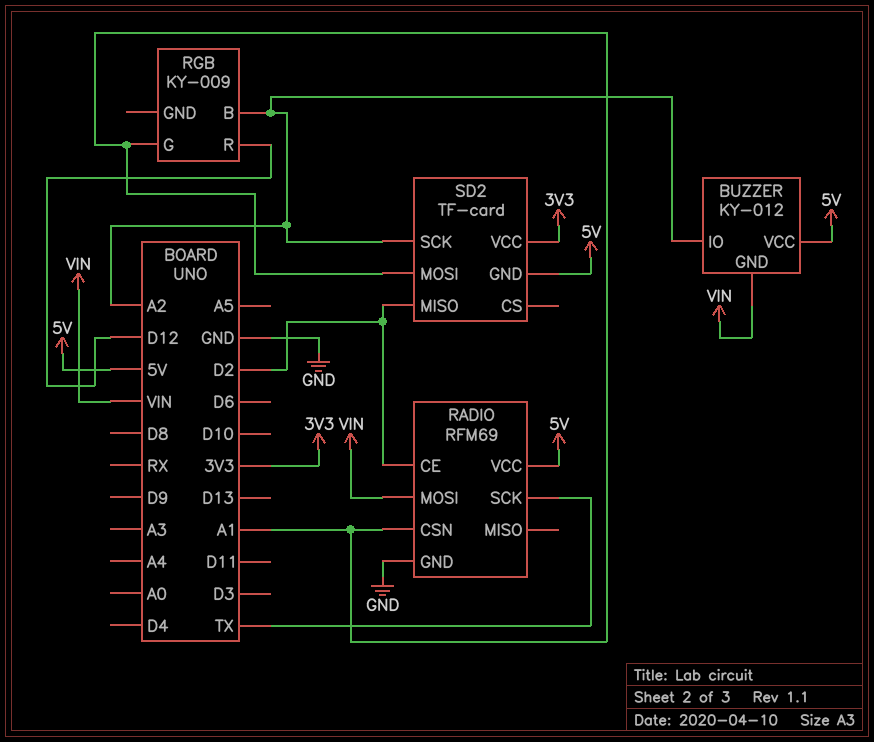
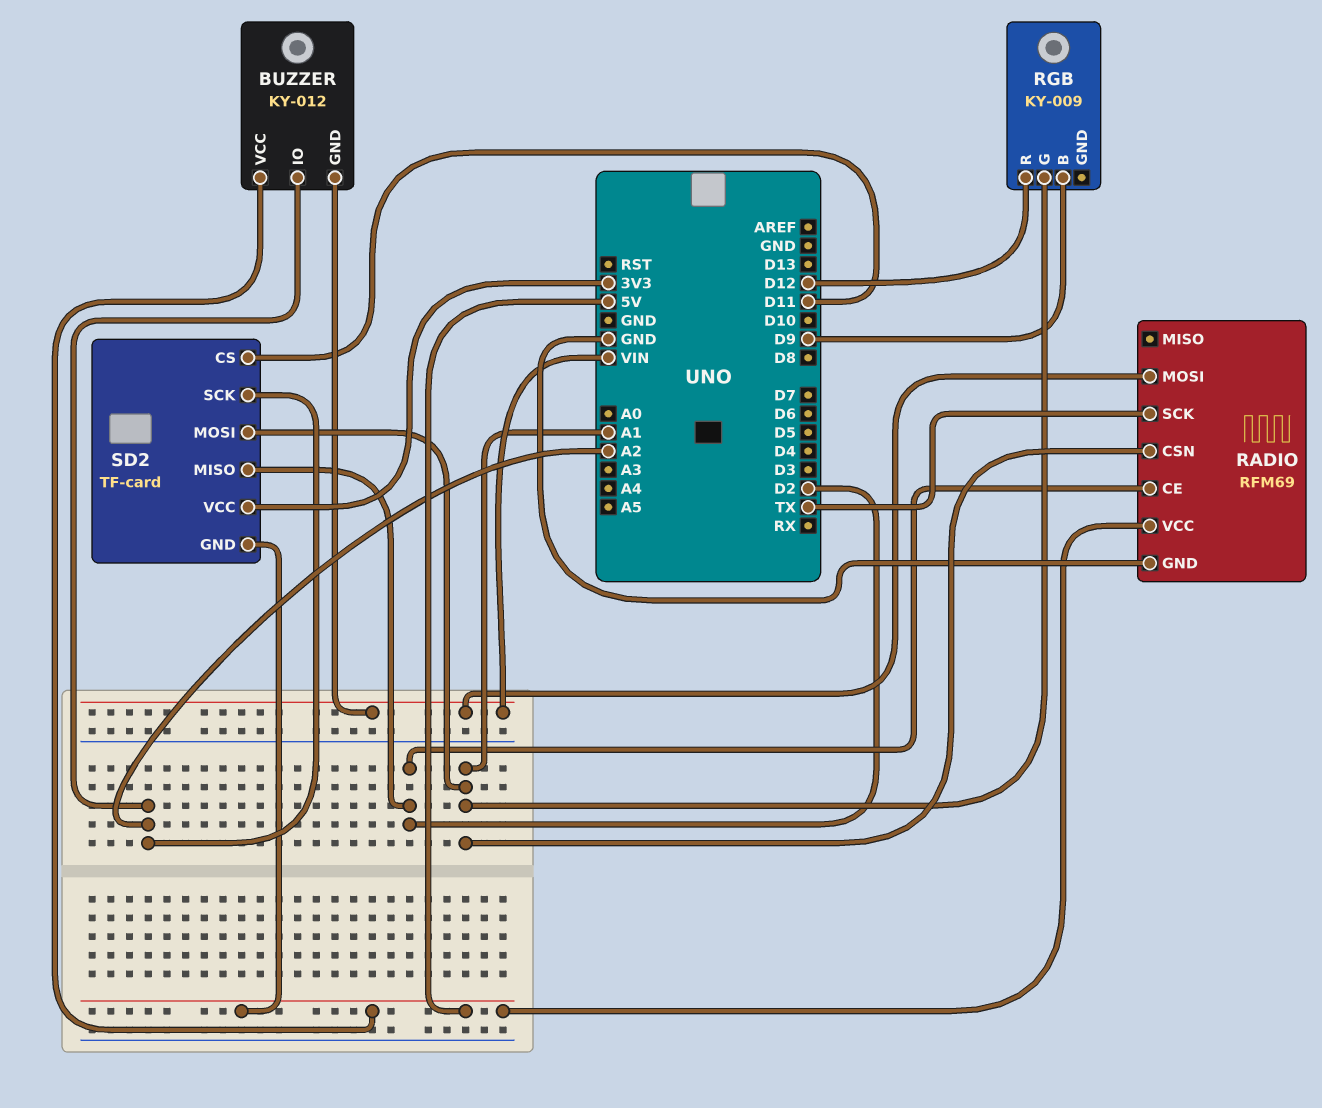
RGB pin B: A2 -> D9
SD2 pin CS: none -> D11

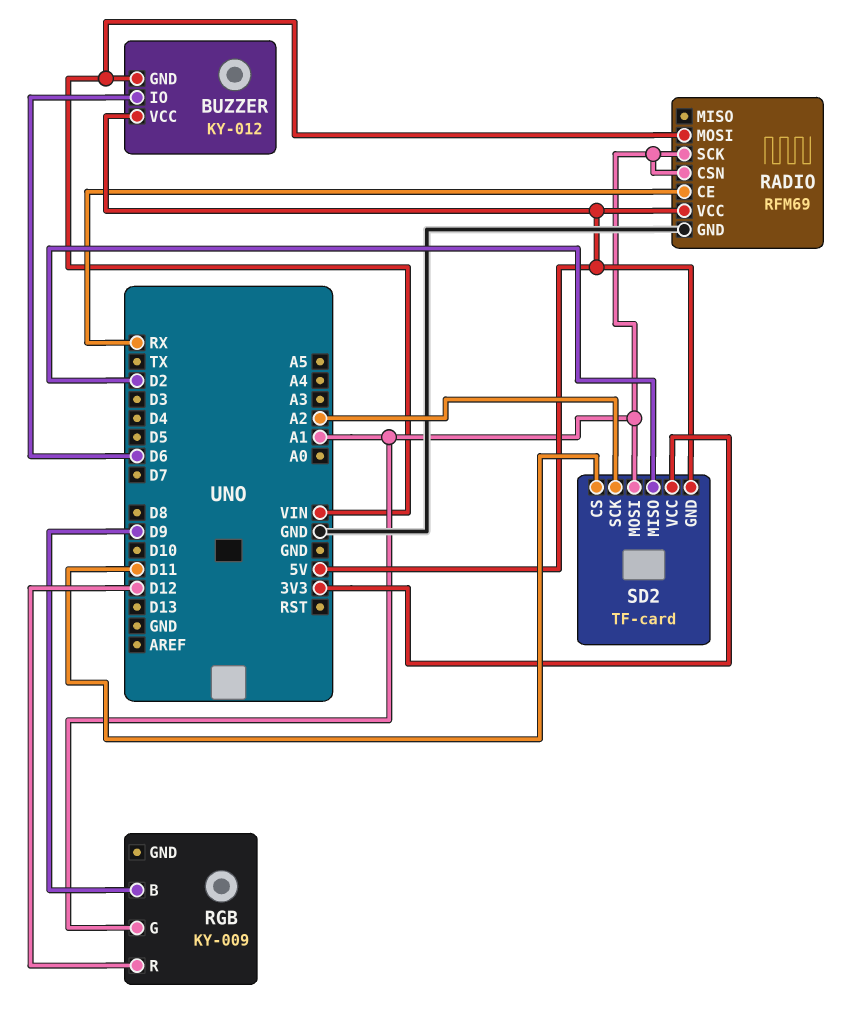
BUZZER pin IO: A2 -> D6
RADIO pin CE: D2 -> RX
RADIO pin SCK: TX -> A1

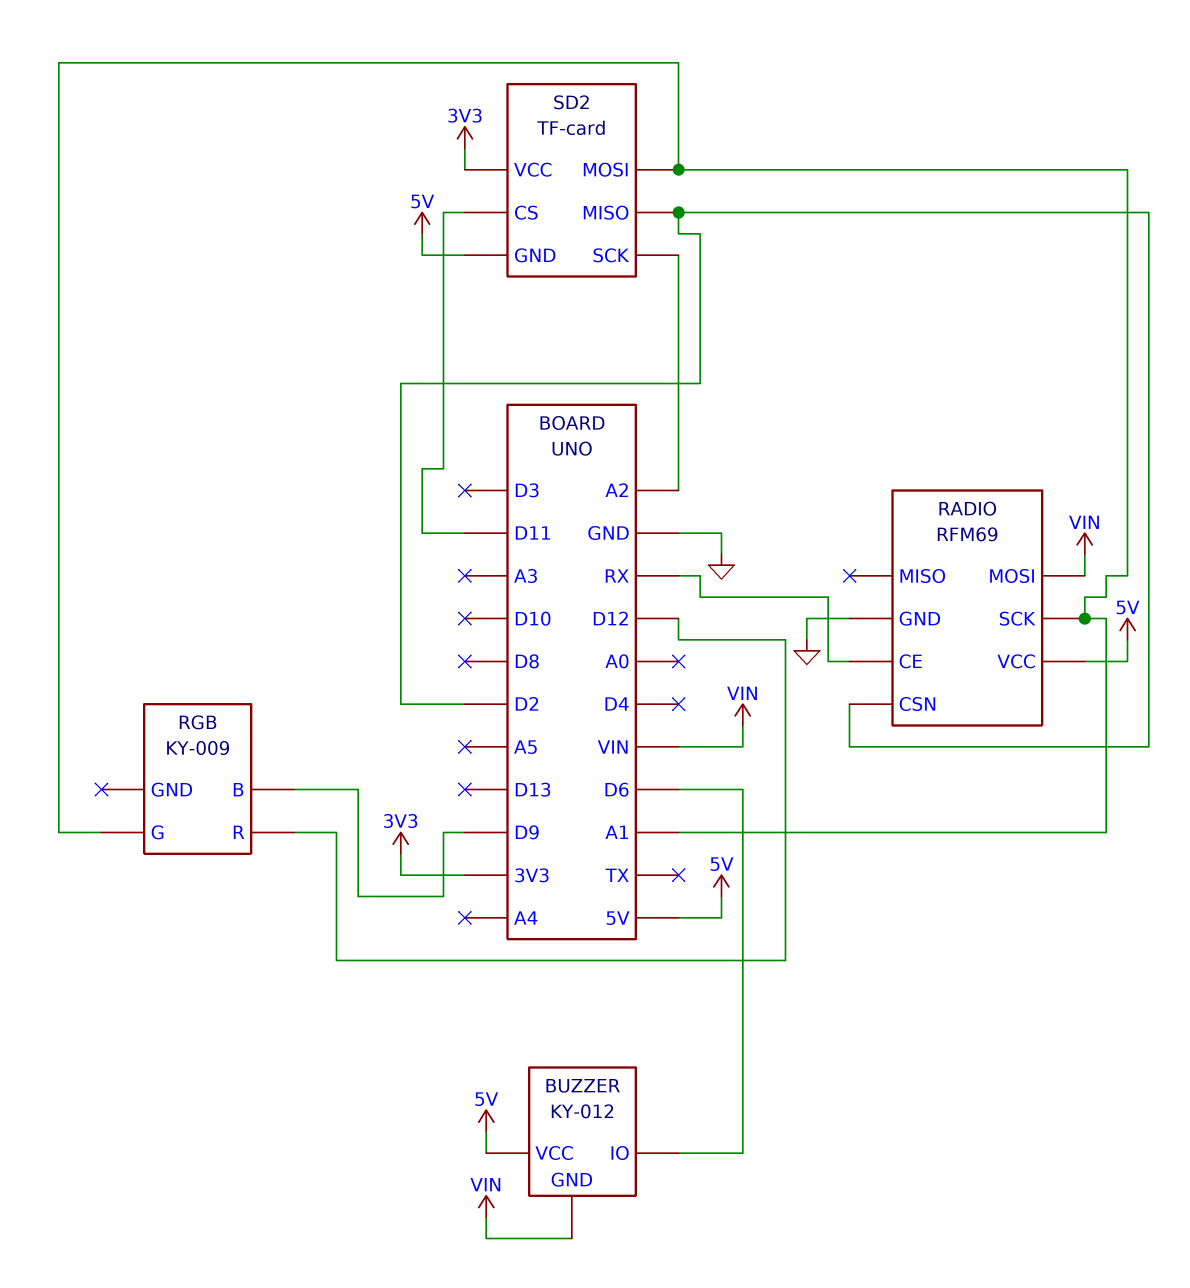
RADIO pin CSN: A1 -> D2

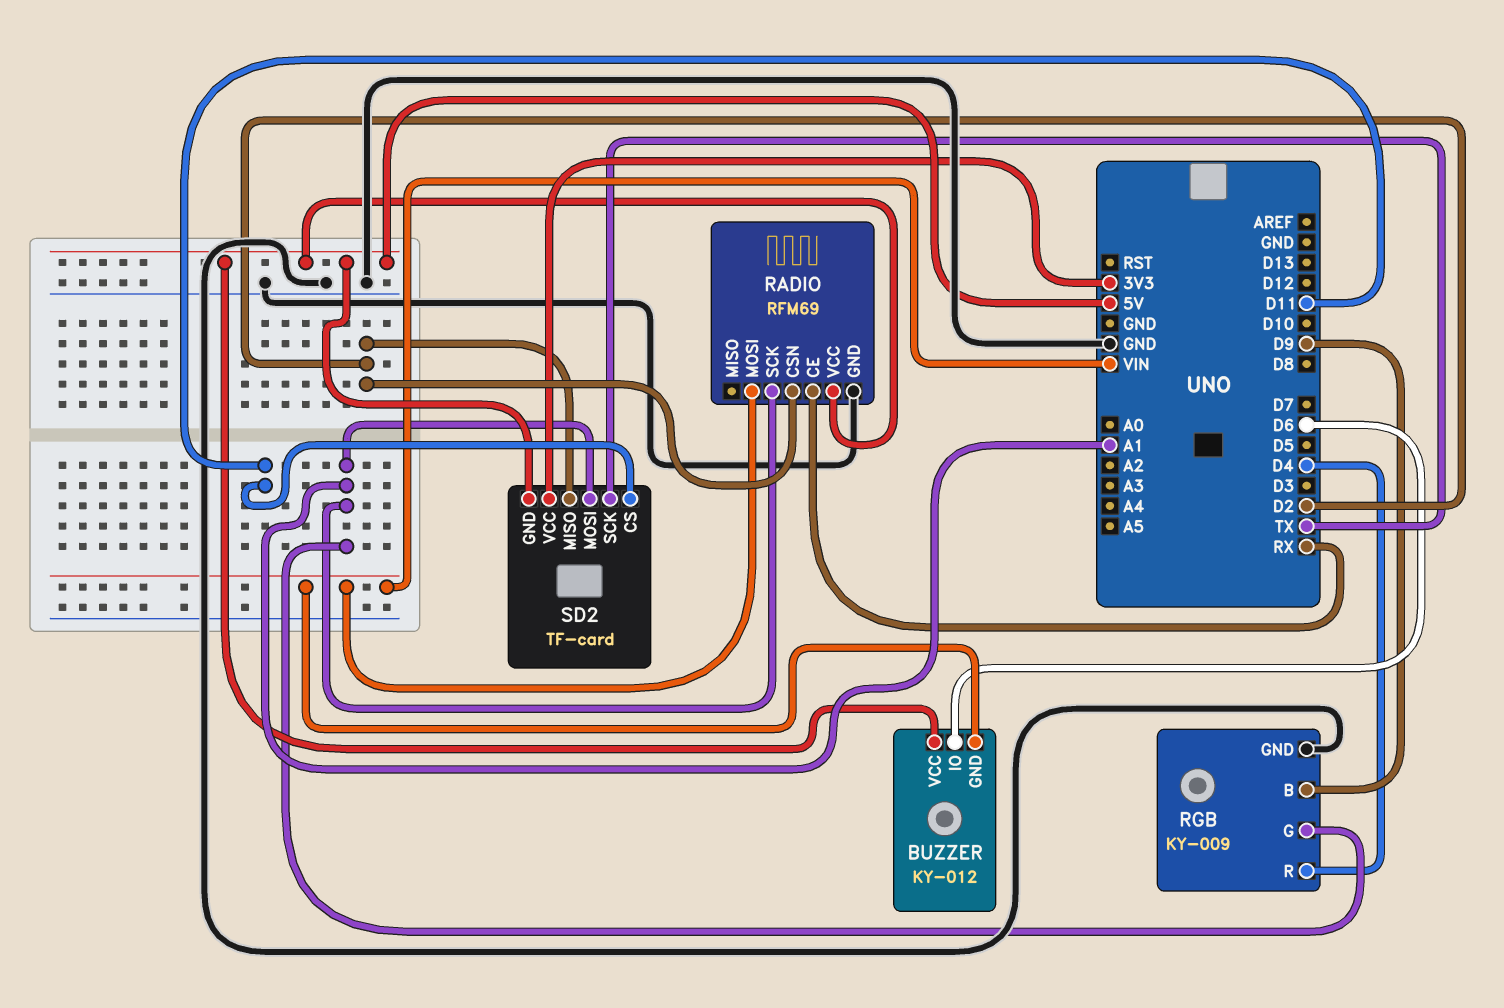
RGB pin GND: none -> GND
RGB pin R: D12 -> D4
SD2 pin SCK: A2 -> TX

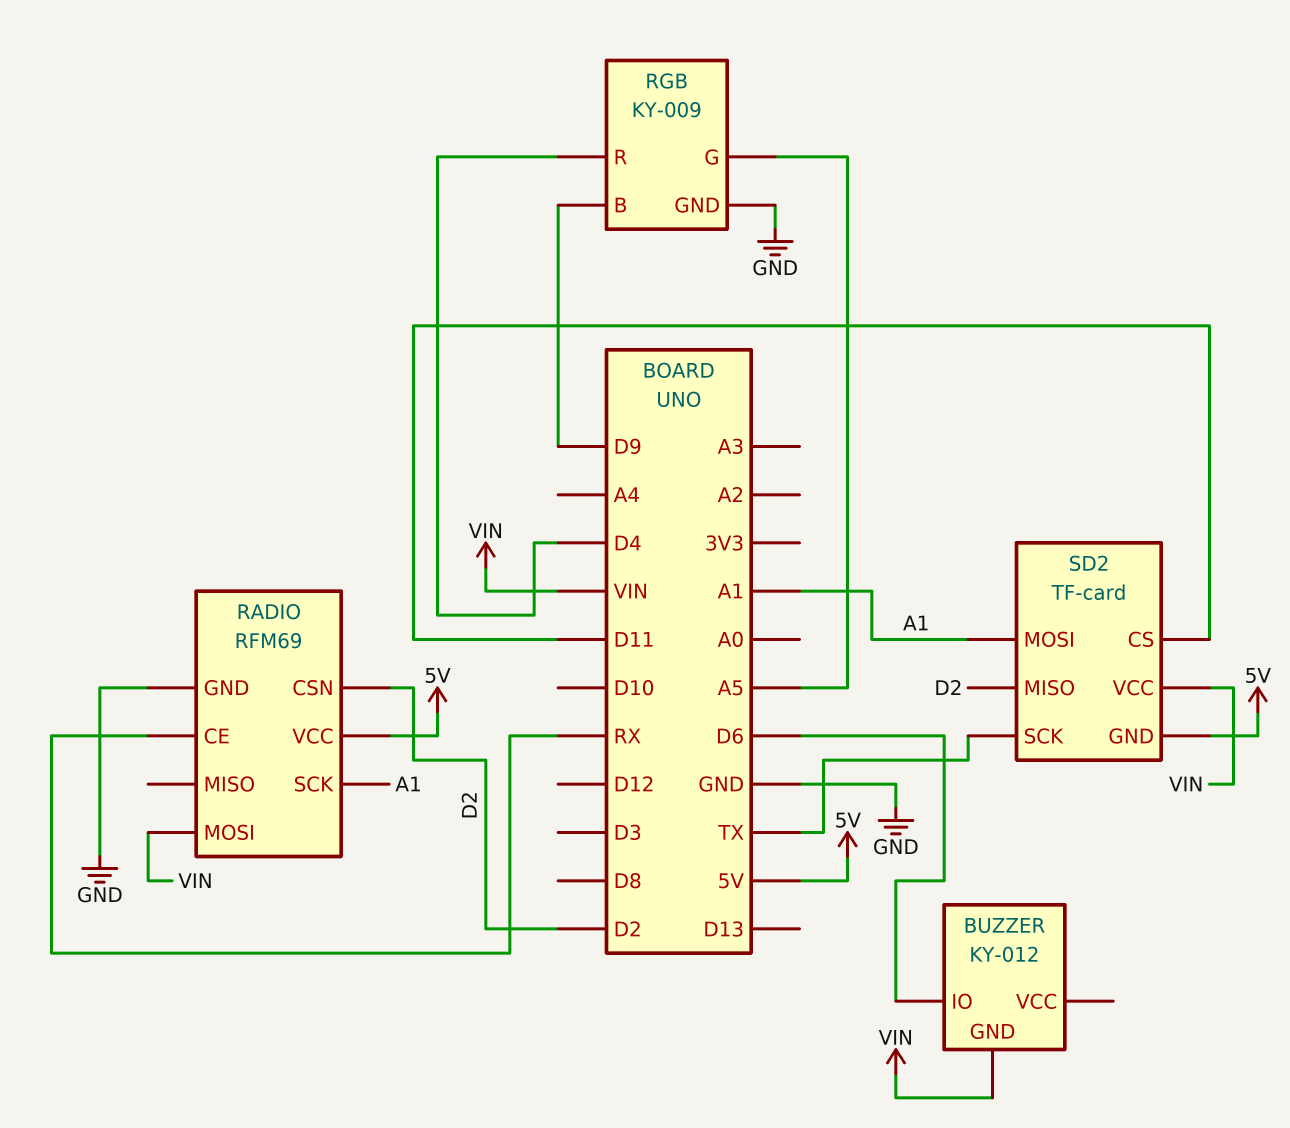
BUZZER pin VCC: 5V -> none
RGB pin G: A1 -> A5
SD2 pin VCC: 3V3 -> VIN

